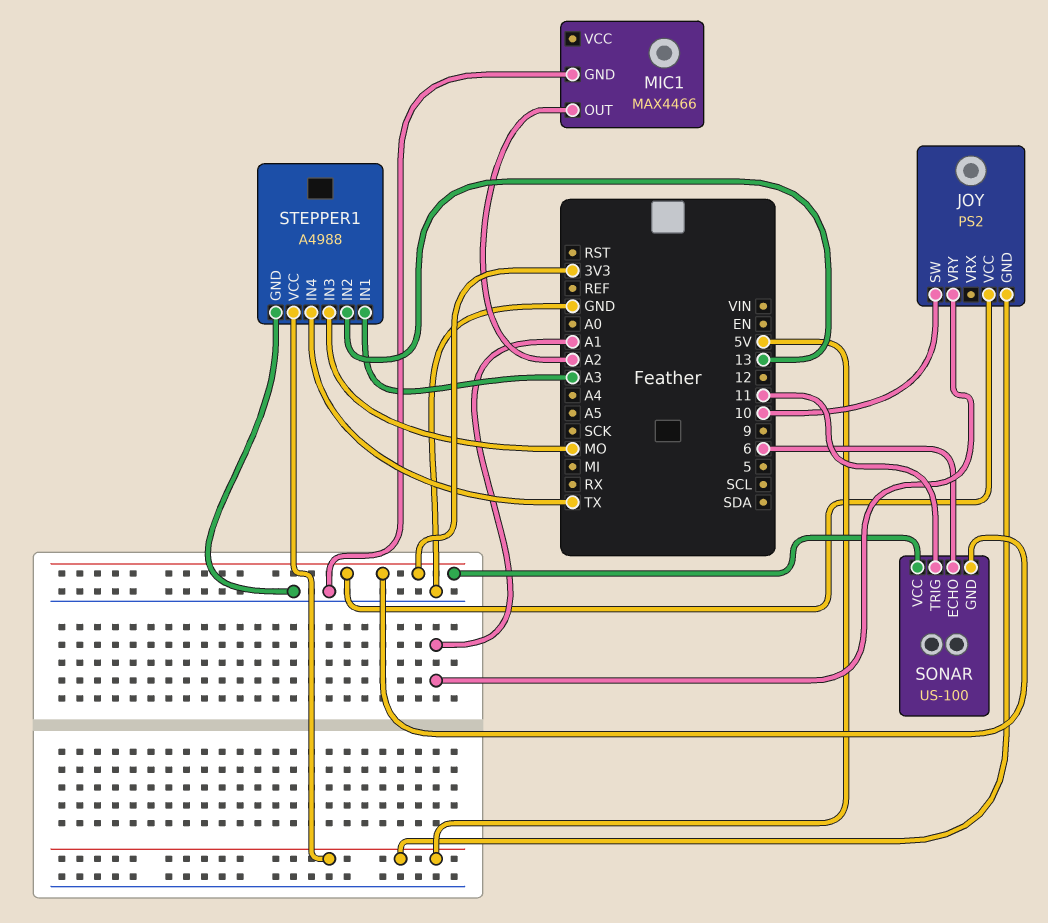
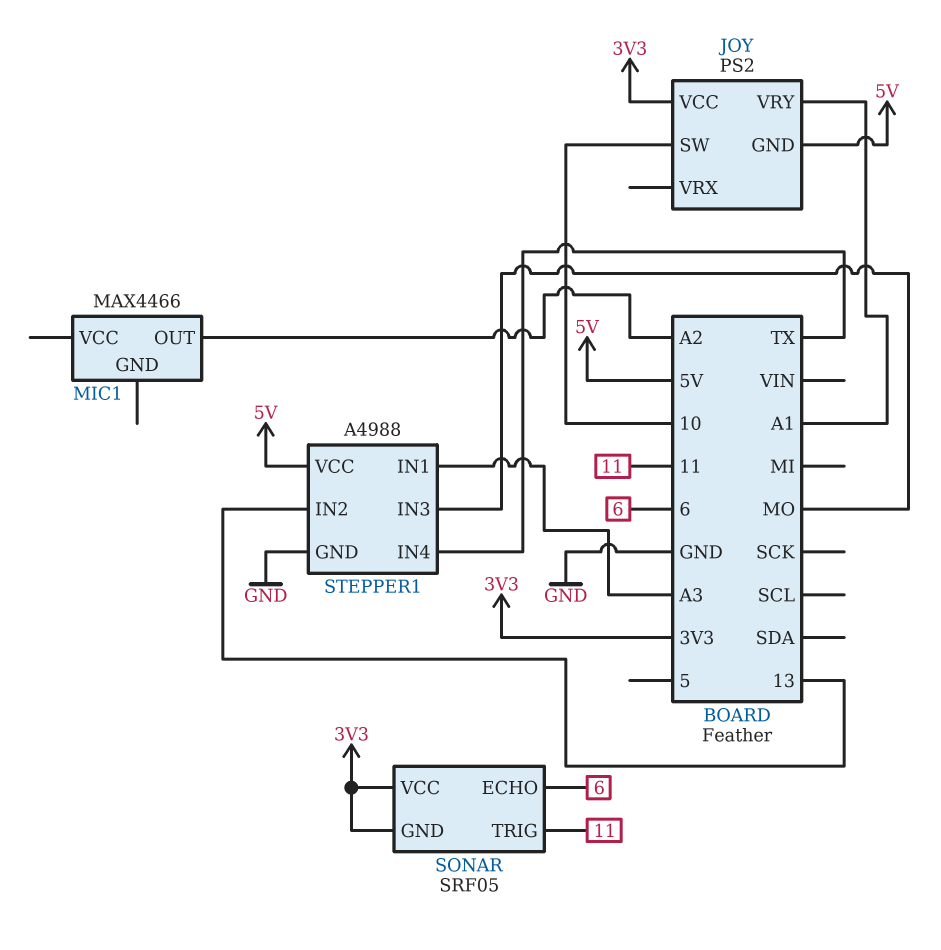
MIC1 pin GND: GND -> none
SONAR: US-100 -> SRF05

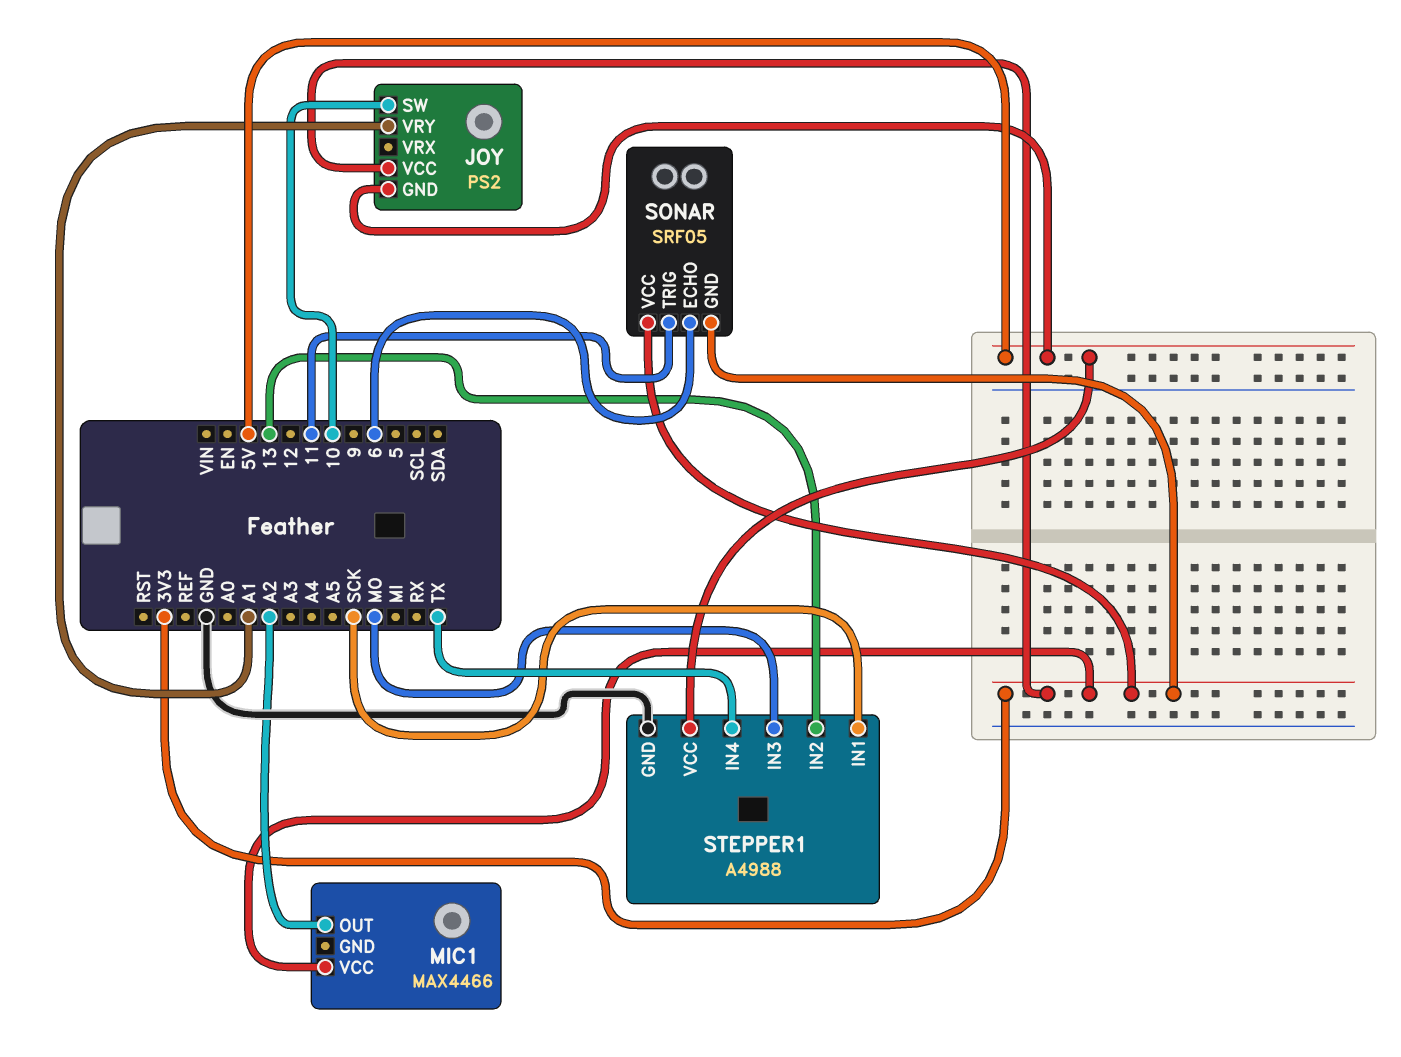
MIC1 pin VCC: none -> 3V3
STEPPER1 pin IN1: A3 -> SCK

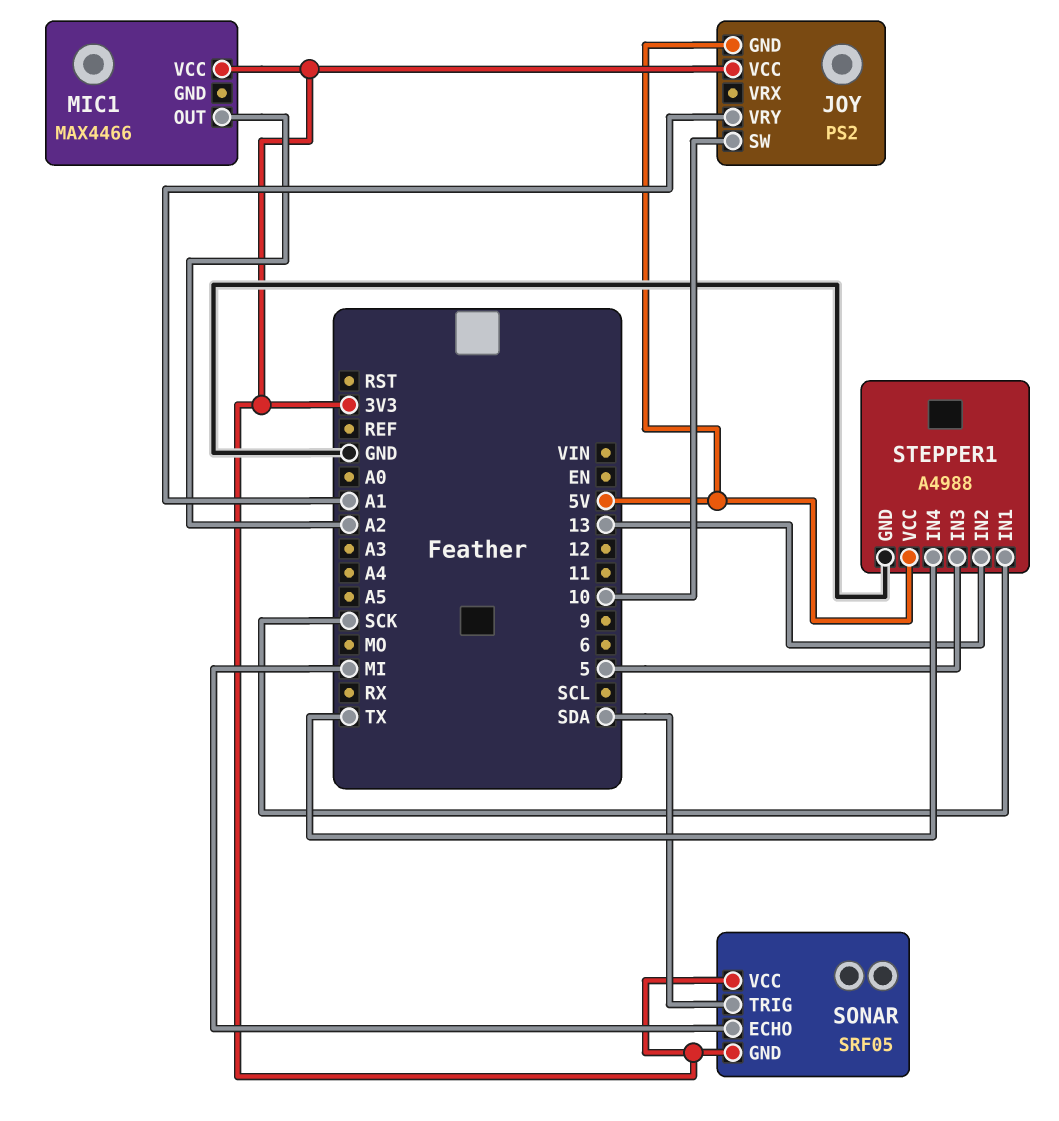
SONAR pin ECHO: 6 -> MI
SONAR pin TRIG: 11 -> SDA
STEPPER1 pin IN3: MO -> 5

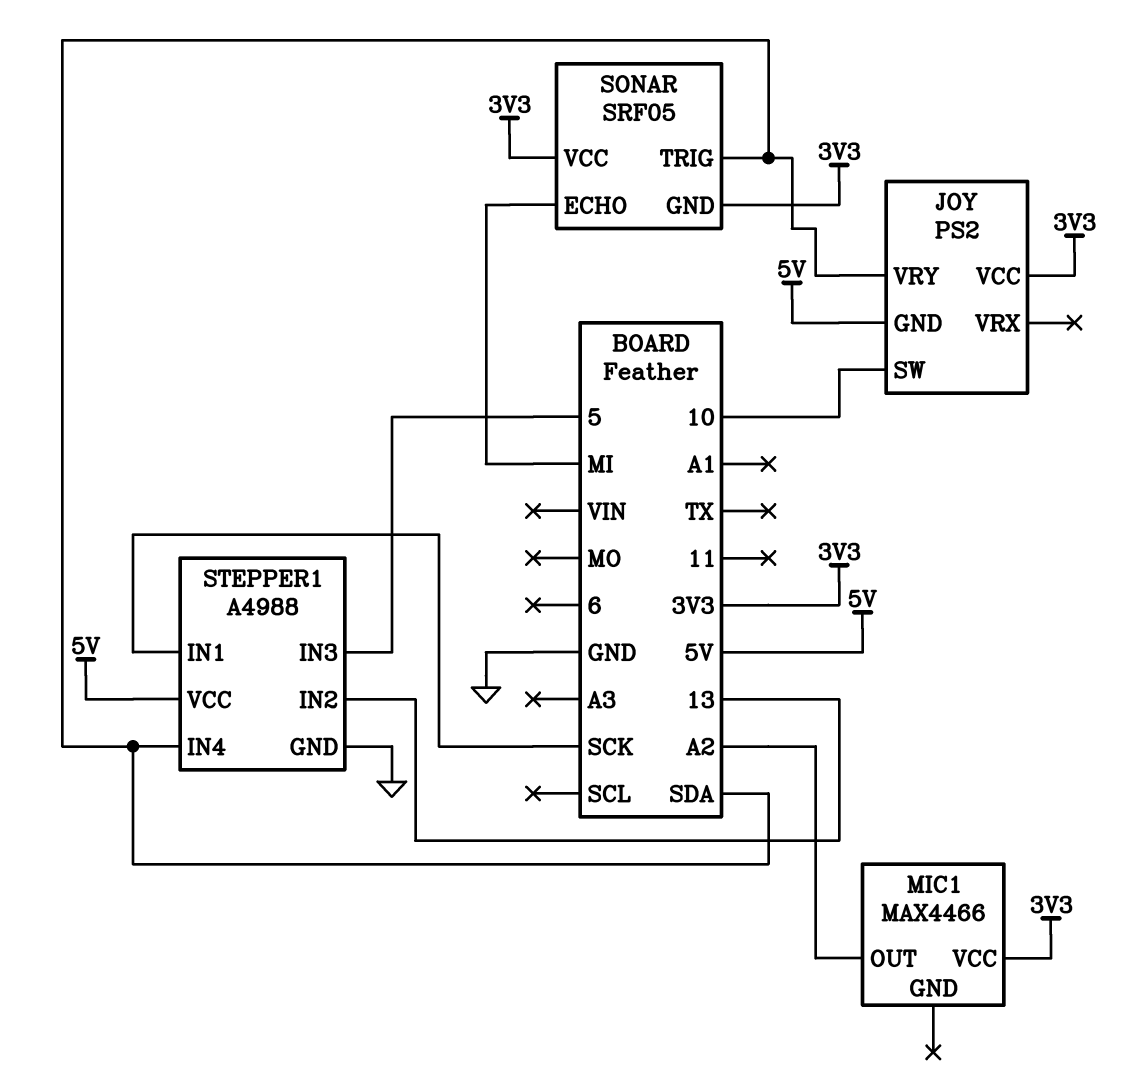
JOY pin VRY: A1 -> SDA
STEPPER1 pin IN4: TX -> SDA

